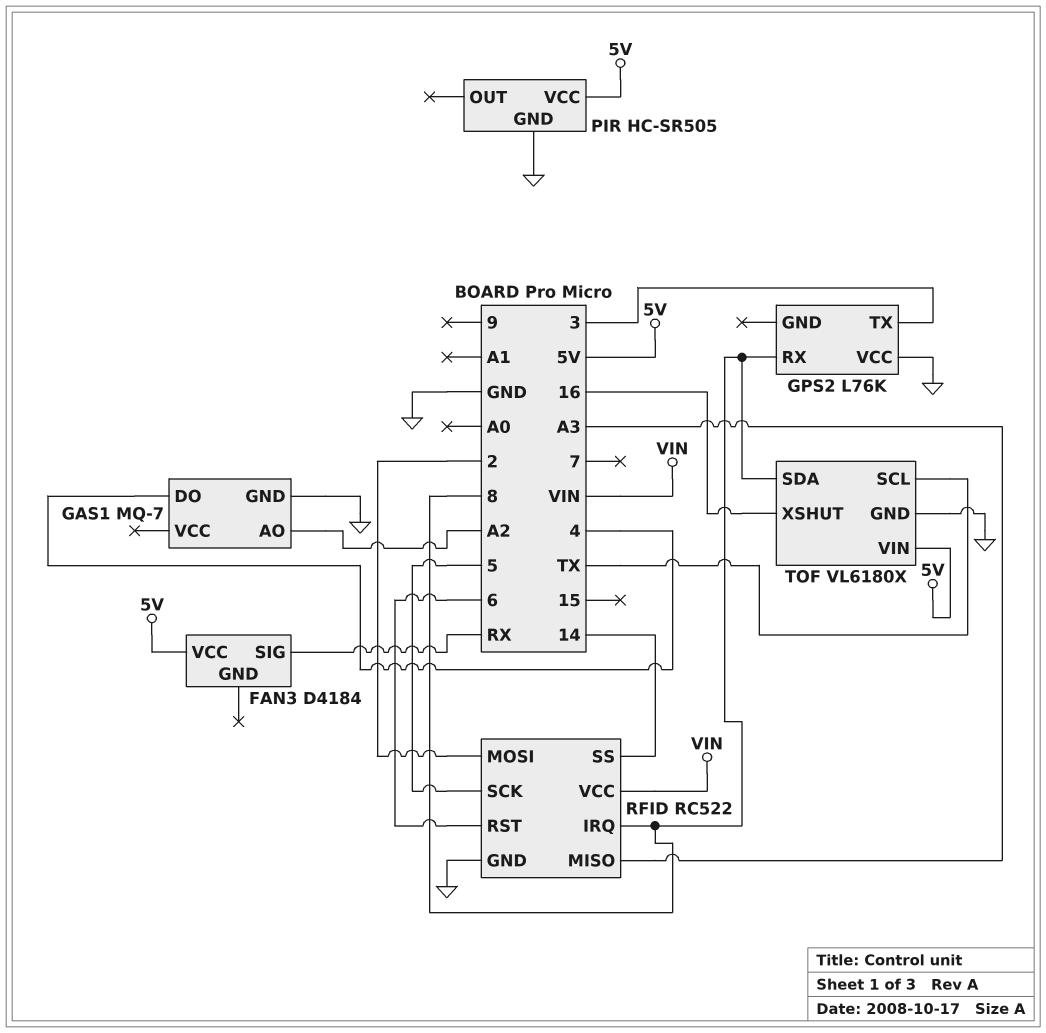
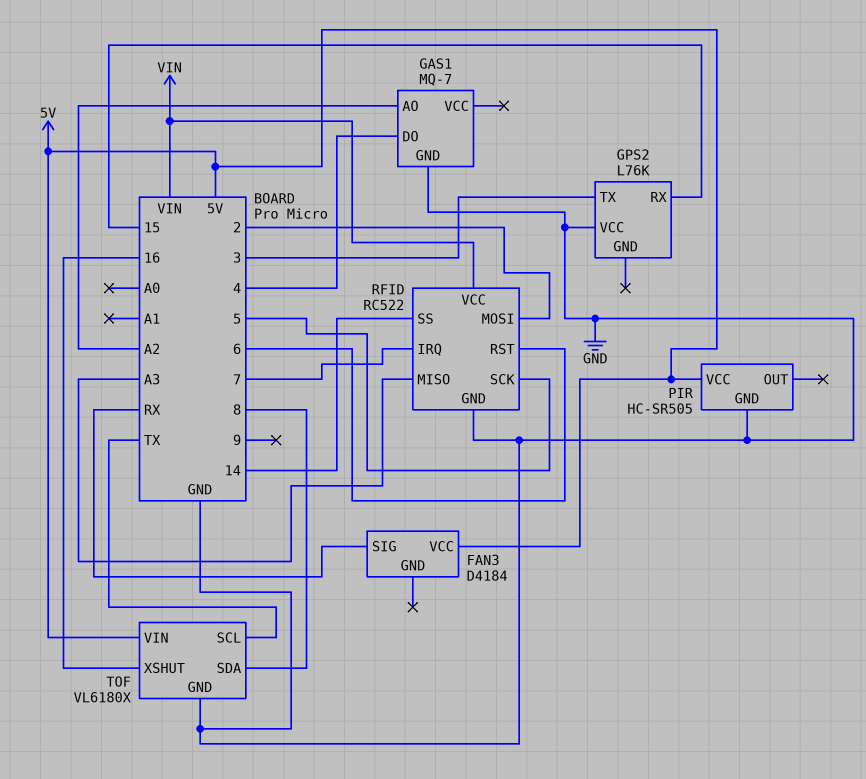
GPS2 pin RX: 8 -> 15
RFID pin IRQ: 8 -> 7

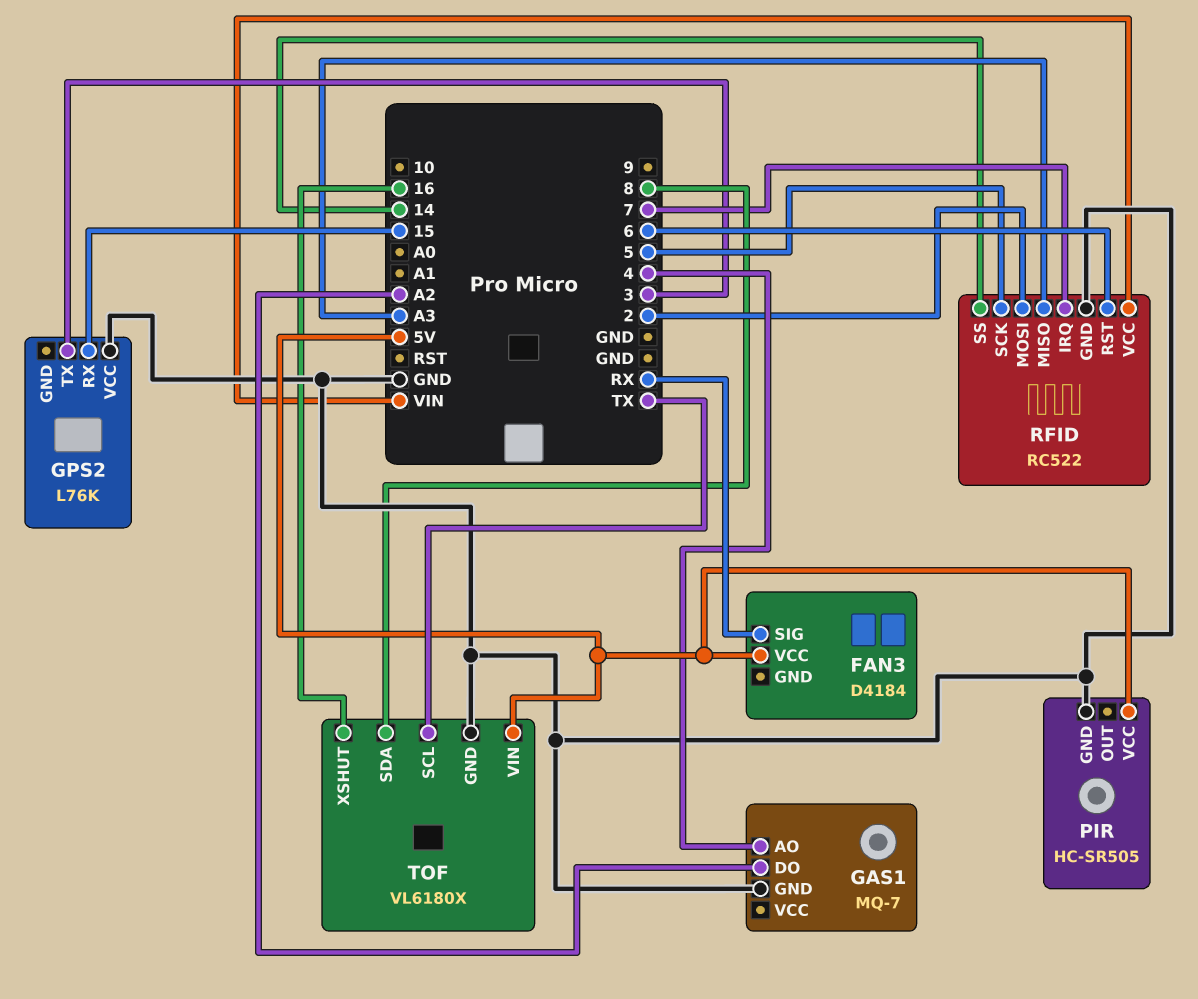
GAS1 pin AO: A2 -> 4
GAS1 pin DO: 4 -> A2

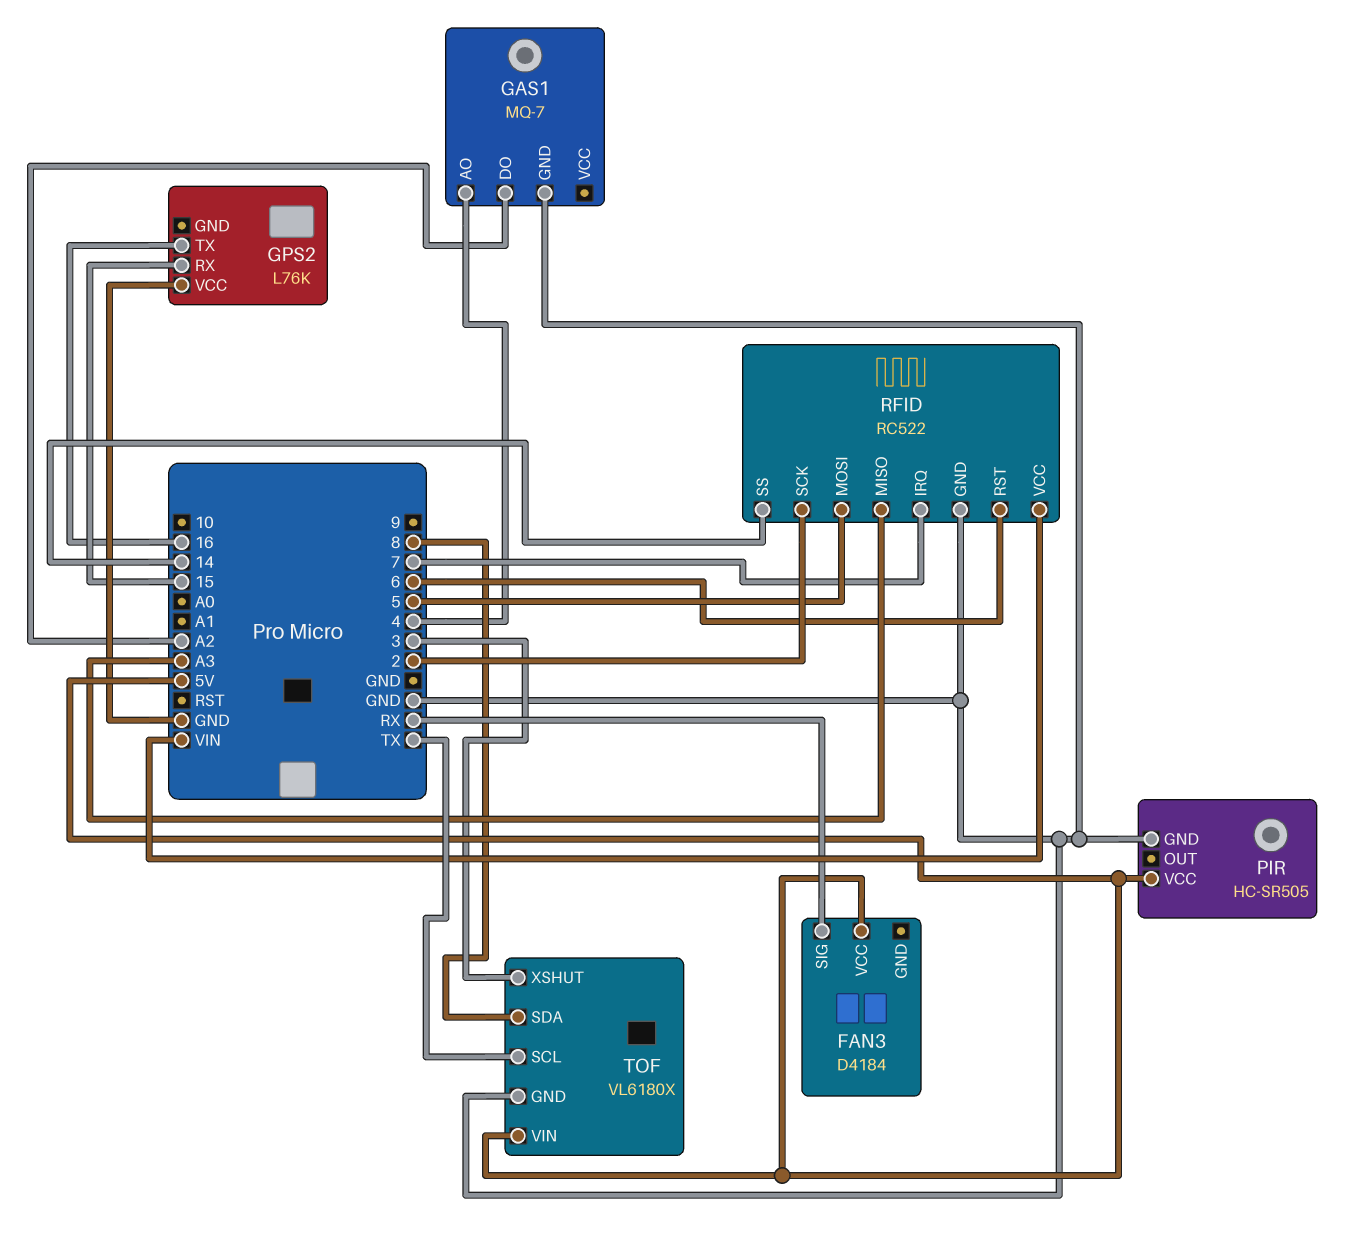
GPS2 pin TX: 3 -> 16
RFID pin MOSI: 2 -> 5
RFID pin SCK: 5 -> 2
TOF pin XSHUT: 16 -> 3

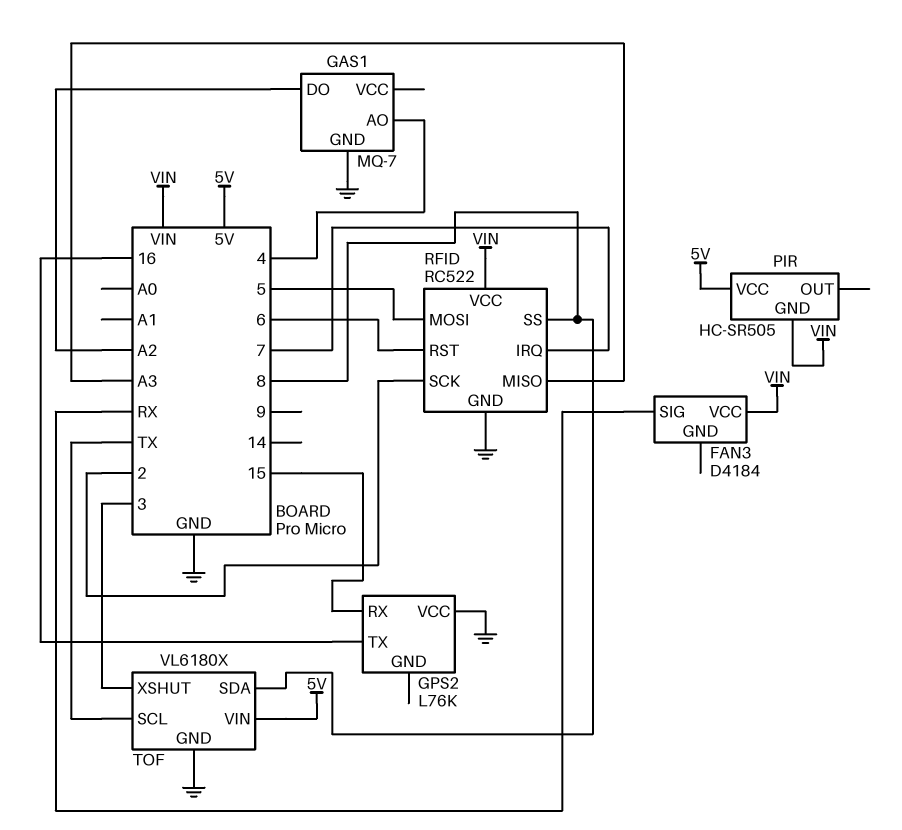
FAN3 pin VCC: 5V -> VIN
PIR pin GND: GND -> VIN
RFID pin SS: 14 -> 8

